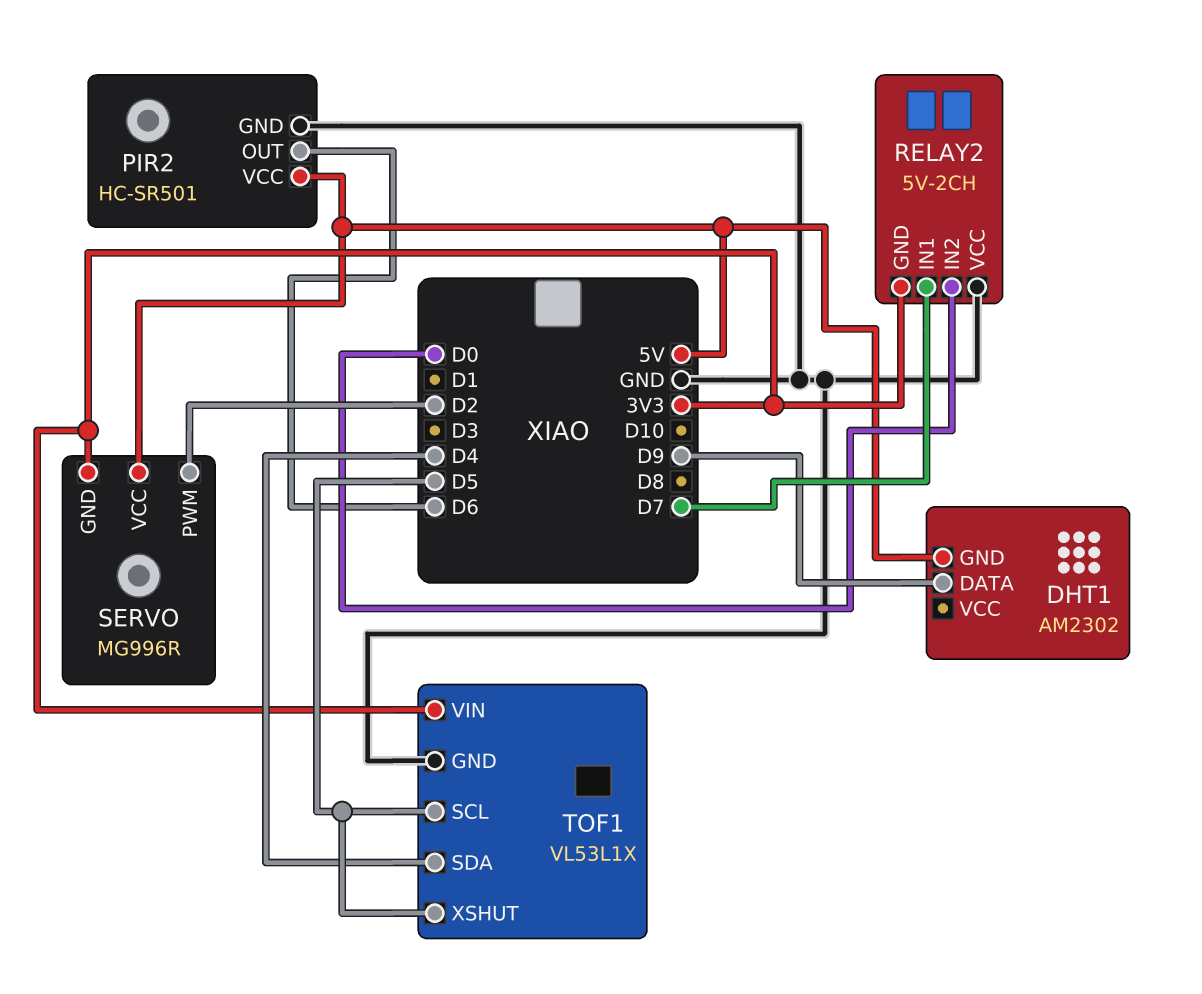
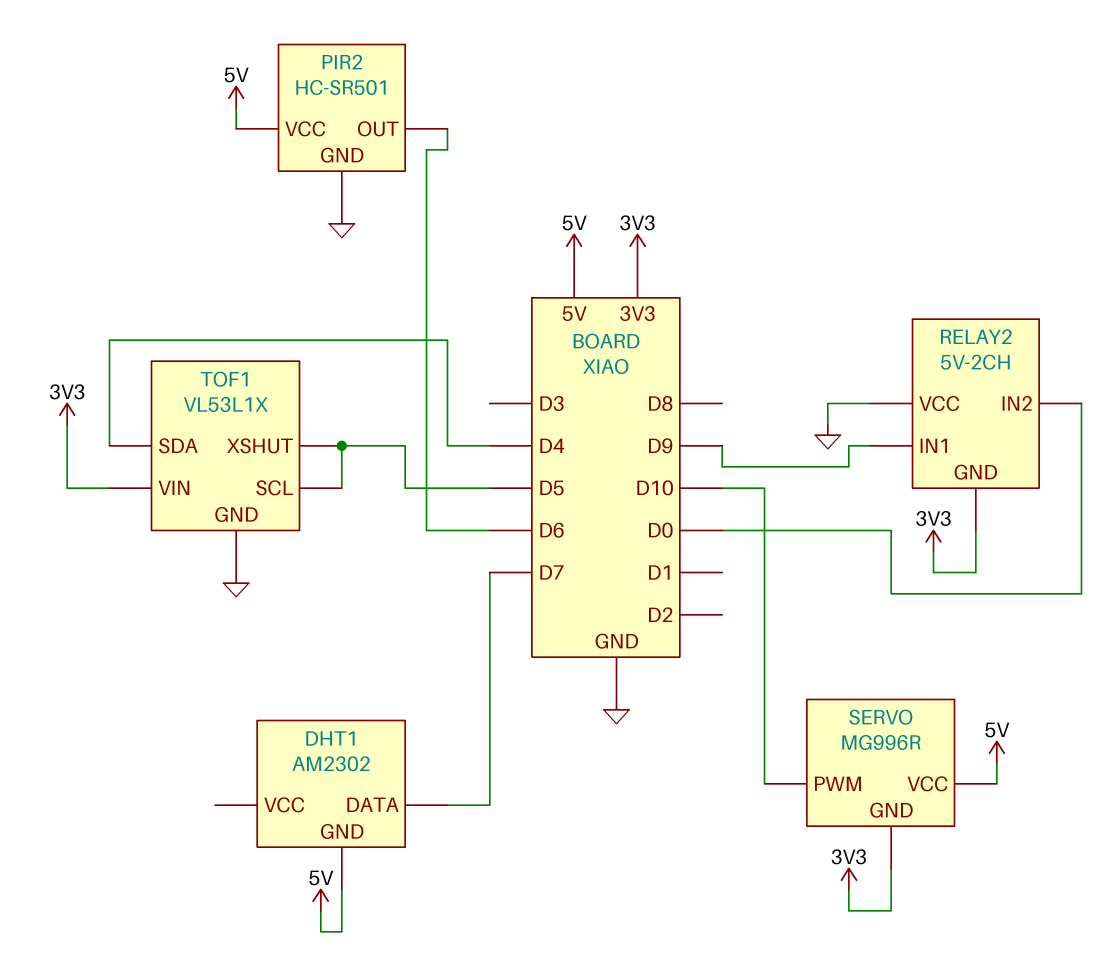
DHT1 pin DATA: D9 -> D7
RELAY2 pin IN1: D7 -> D9
SERVO pin PWM: D2 -> D10

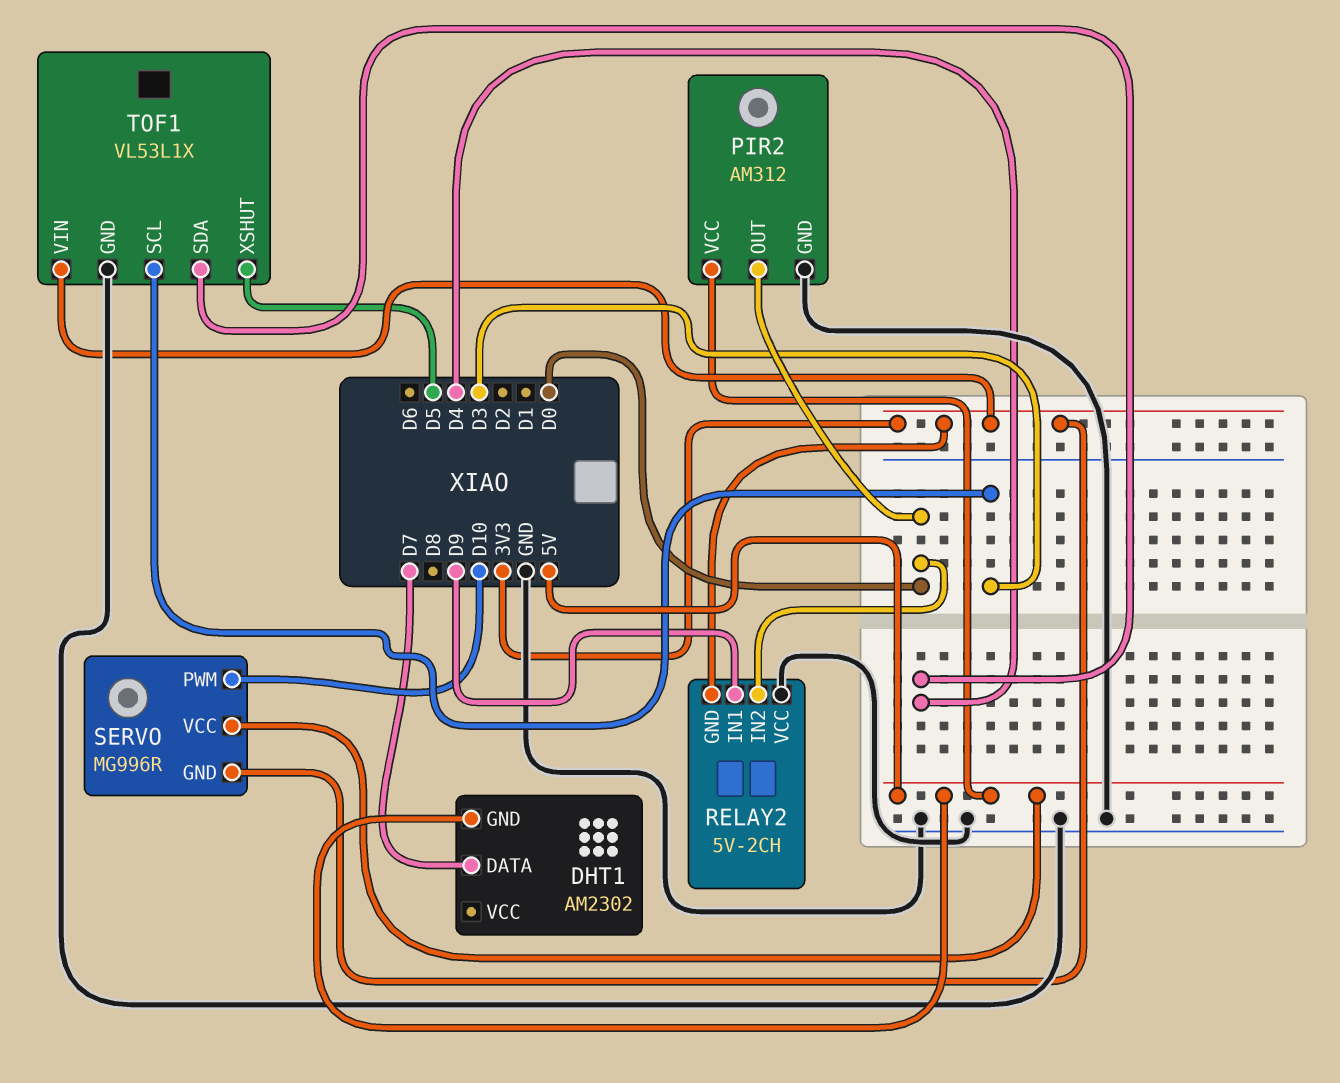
PIR2: HC-SR501 -> AM312
PIR2 pin OUT: D6 -> D0
TOF1 pin SCL: D5 -> D3

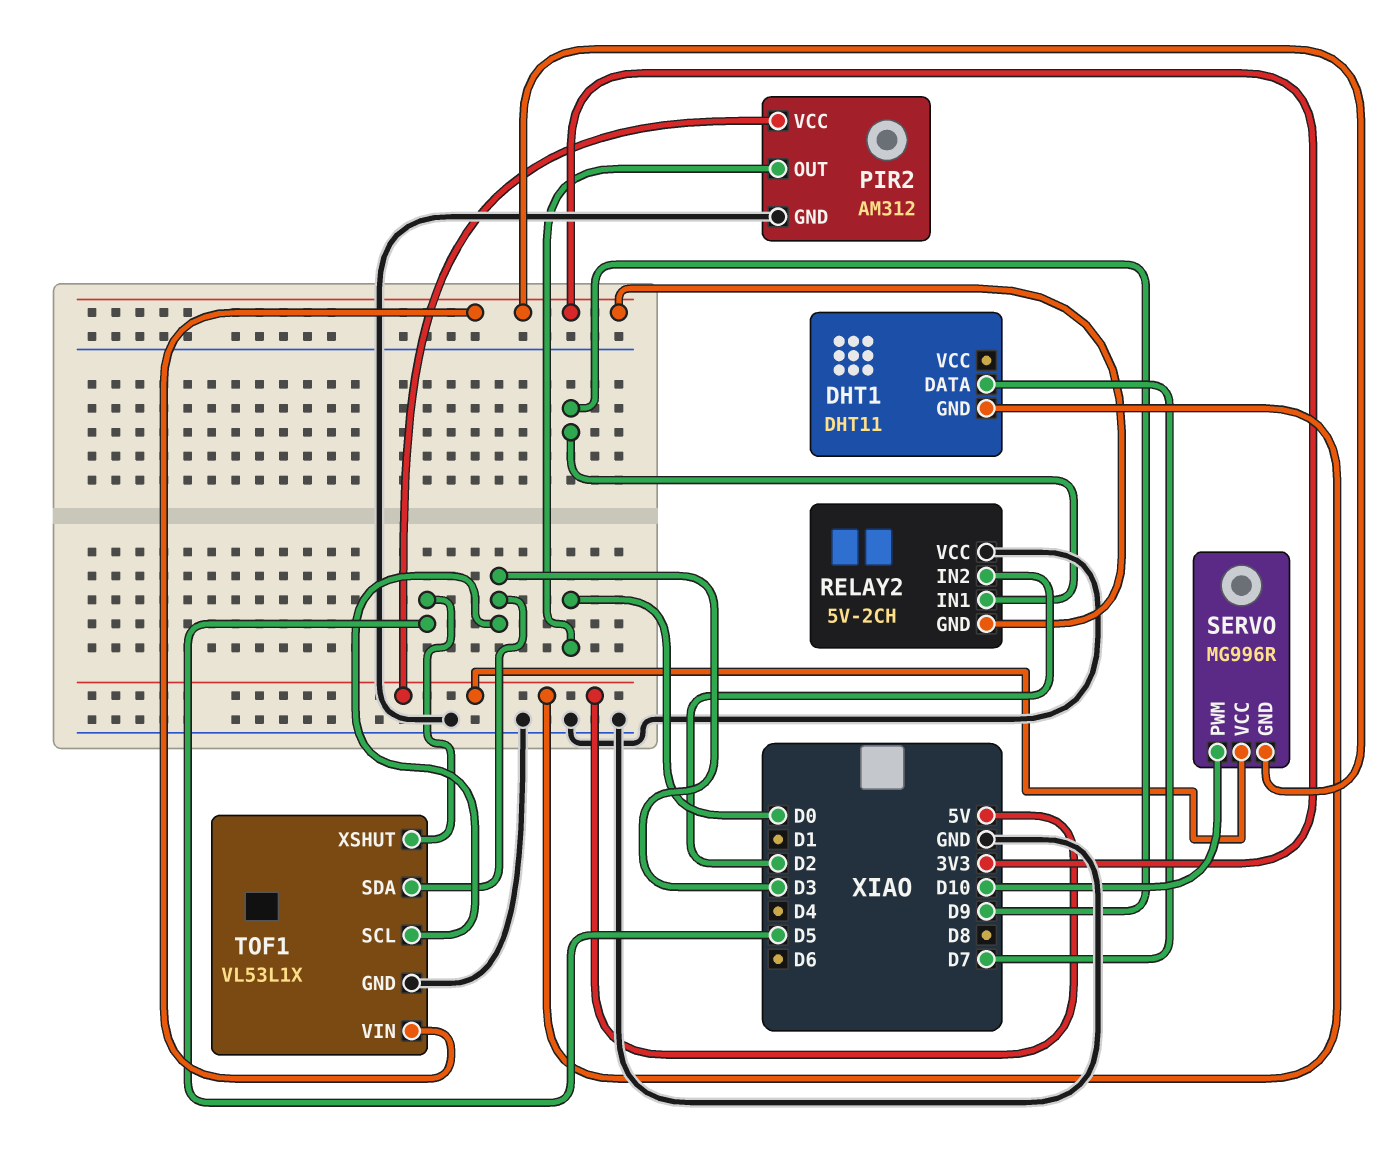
DHT1: AM2302 -> DHT11
RELAY2 pin IN2: D0 -> D2
TOF1 pin SDA: D4 -> D3

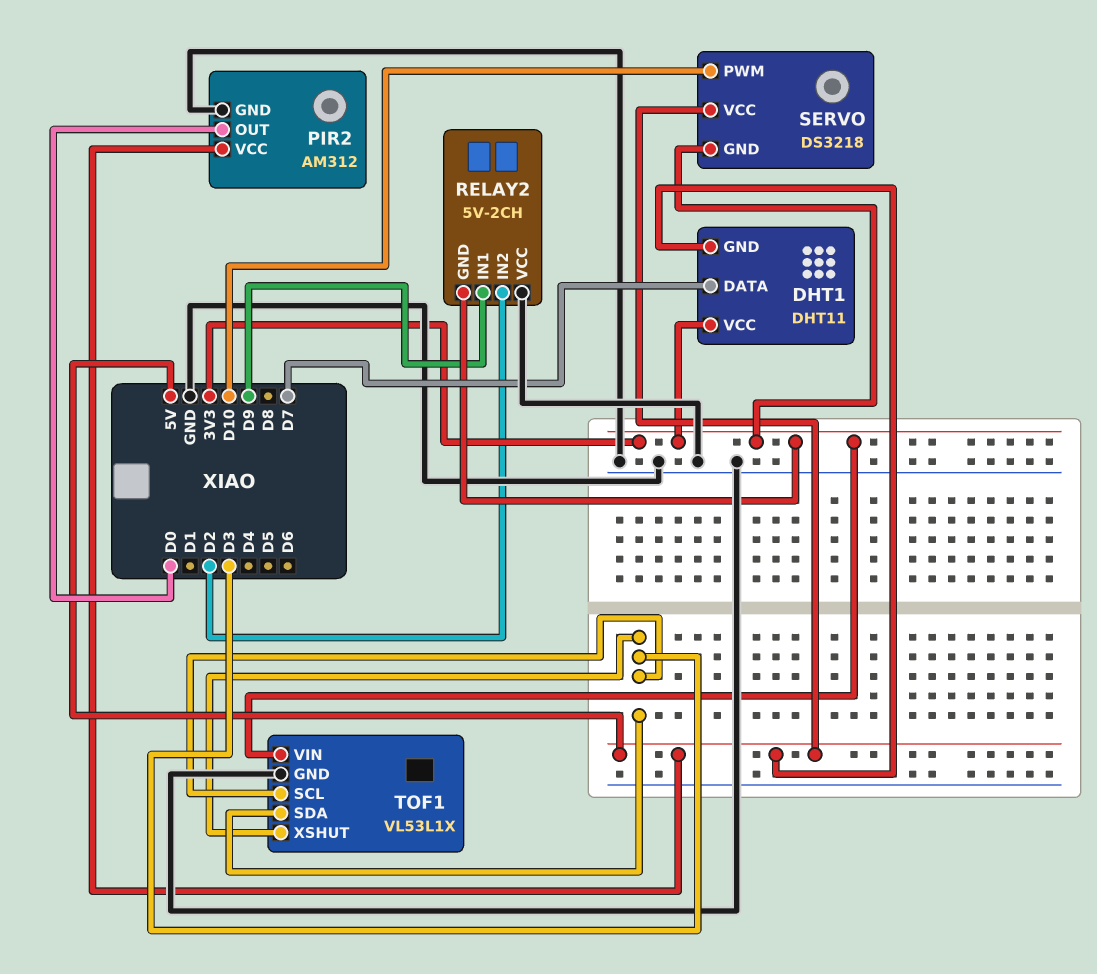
DHT1 pin VCC: none -> 3V3
SERVO: MG996R -> DS3218
TOF1 pin XSHUT: D5 -> D3

